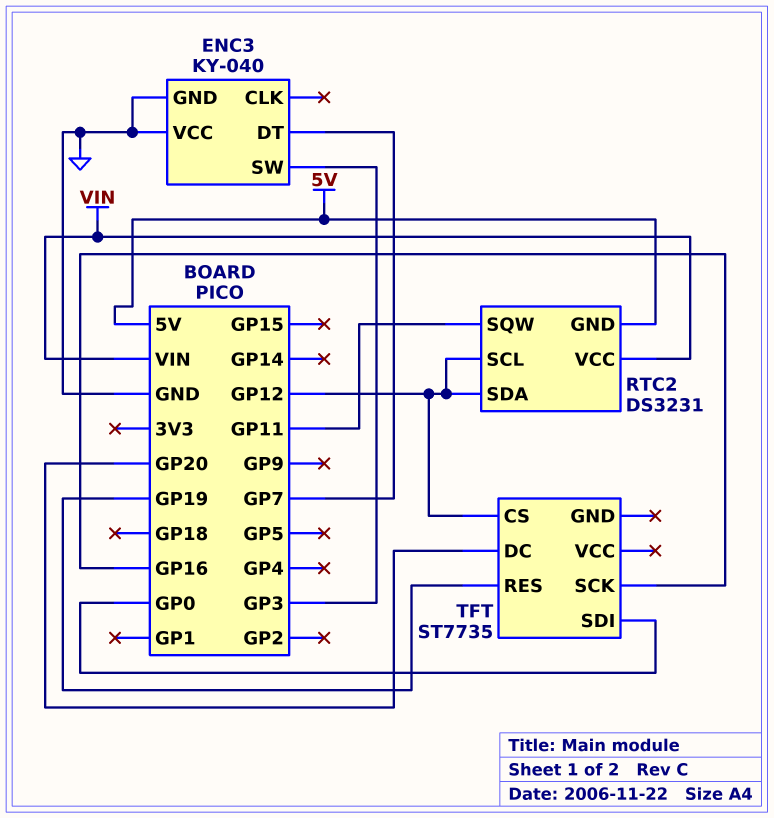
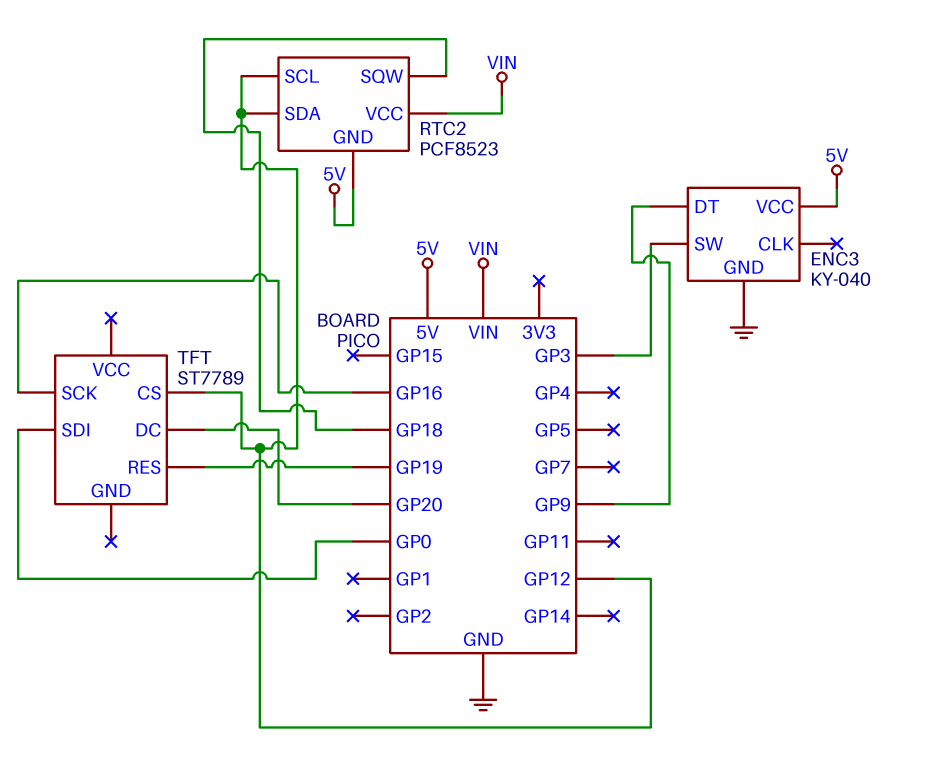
ENC3 pin DT: GP7 -> GP9
ENC3 pin VCC: GND -> 5V
RTC2: DS3231 -> PCF8523
RTC2 pin SQW: GP11 -> GP18
TFT: ST7735 -> ST7789

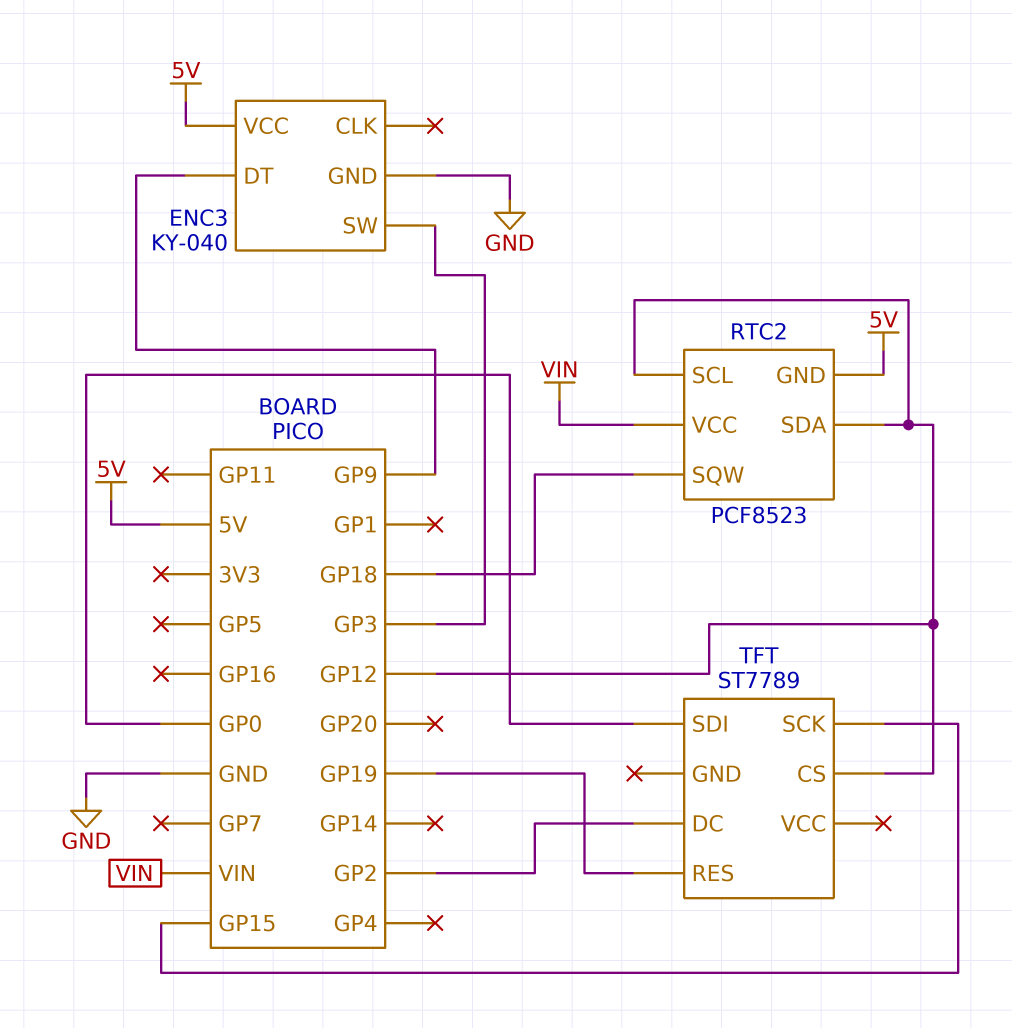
TFT pin DC: GP20 -> GP2
TFT pin SCK: GP16 -> GP15

